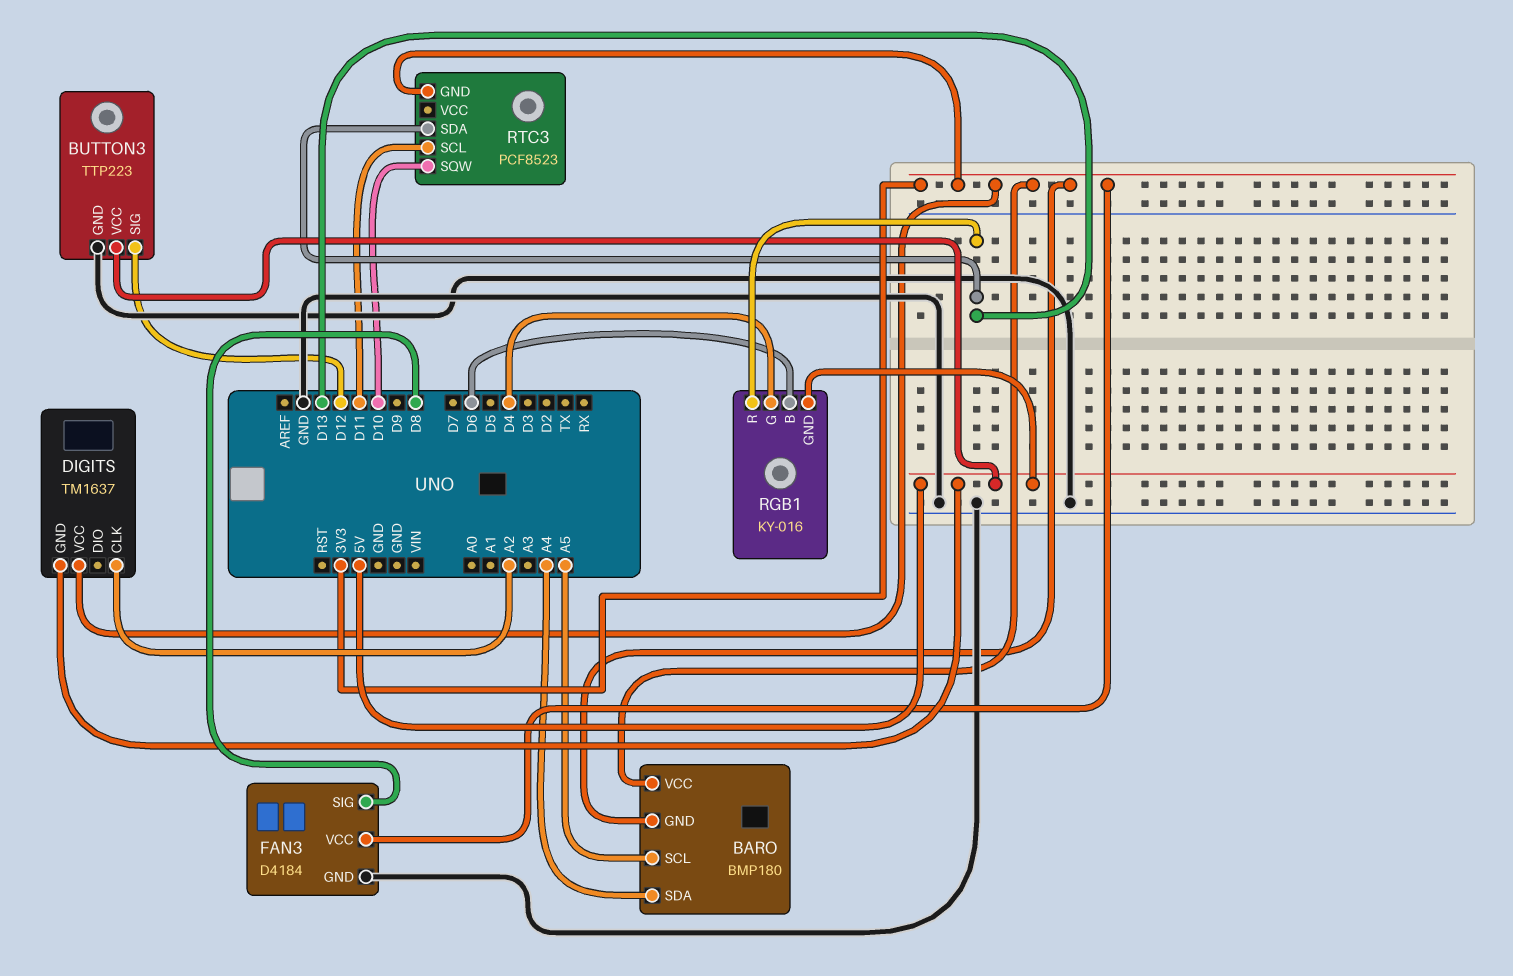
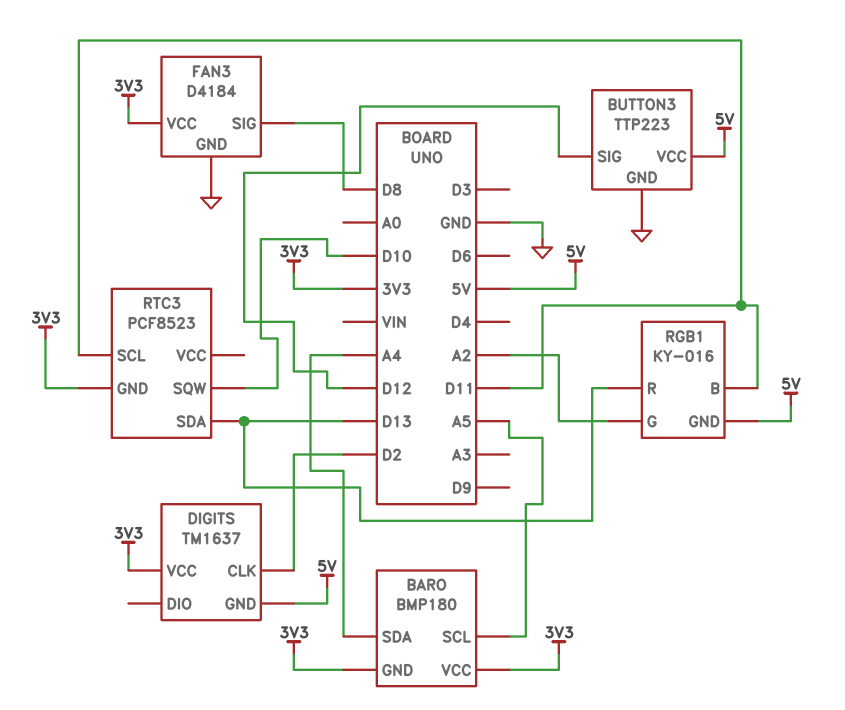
DIGITS pin CLK: A2 -> D2
RGB1 pin B: D6 -> D11
RGB1 pin G: D4 -> A2

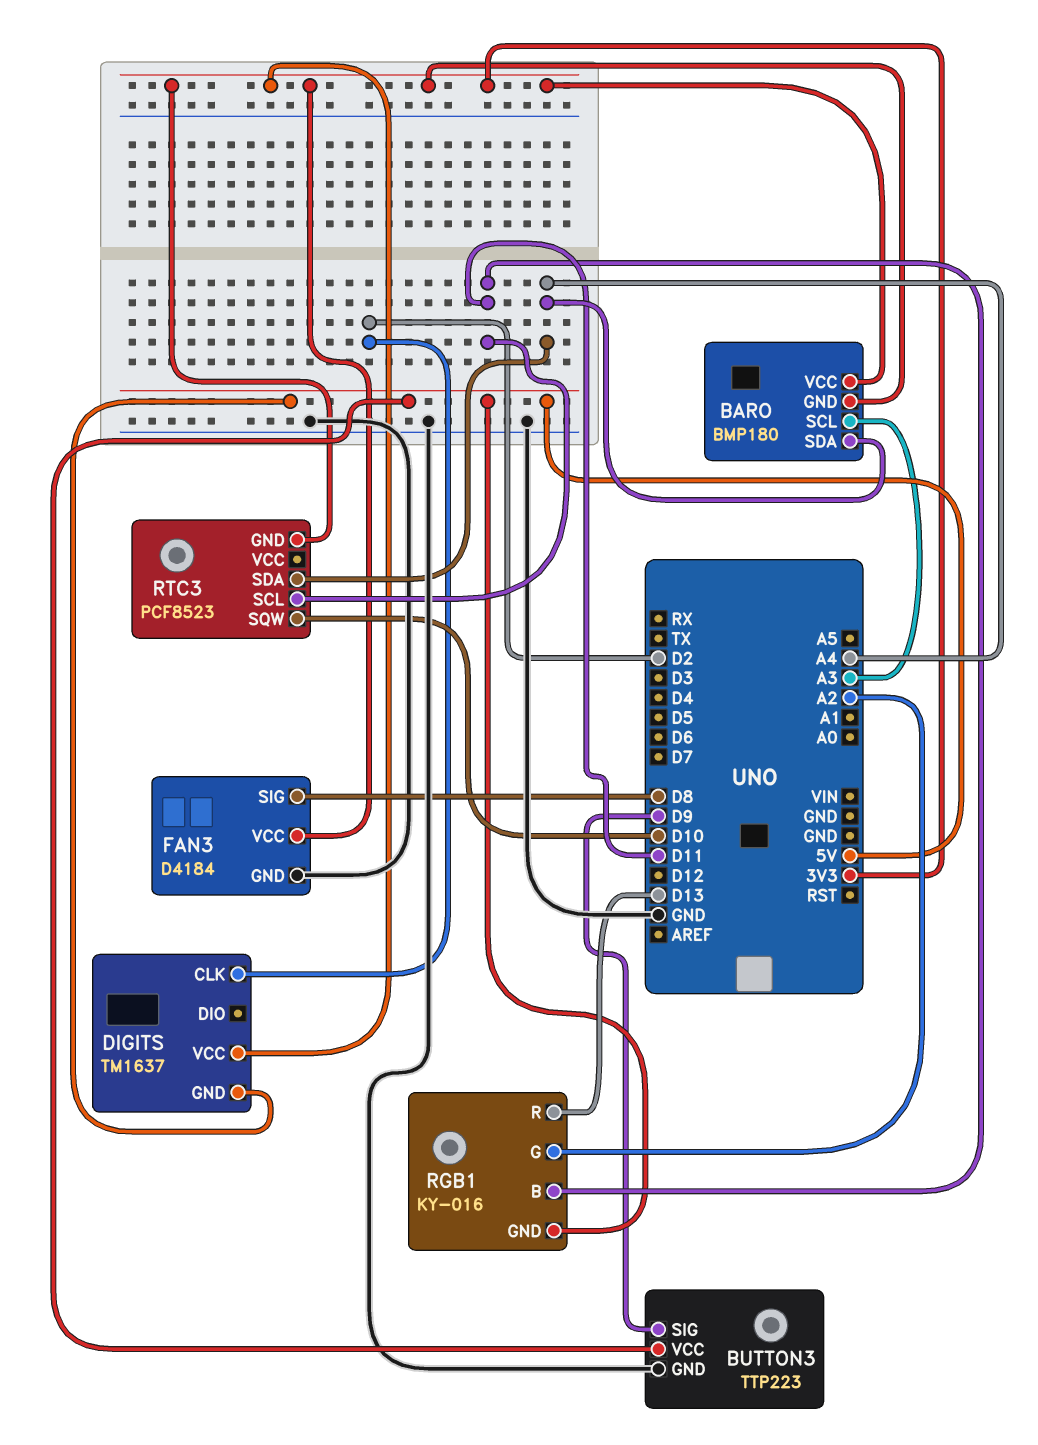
BARO pin SCL: A5 -> A3
BUTTON3 pin SIG: D12 -> D9
RTC3 pin SDA: D13 -> A4

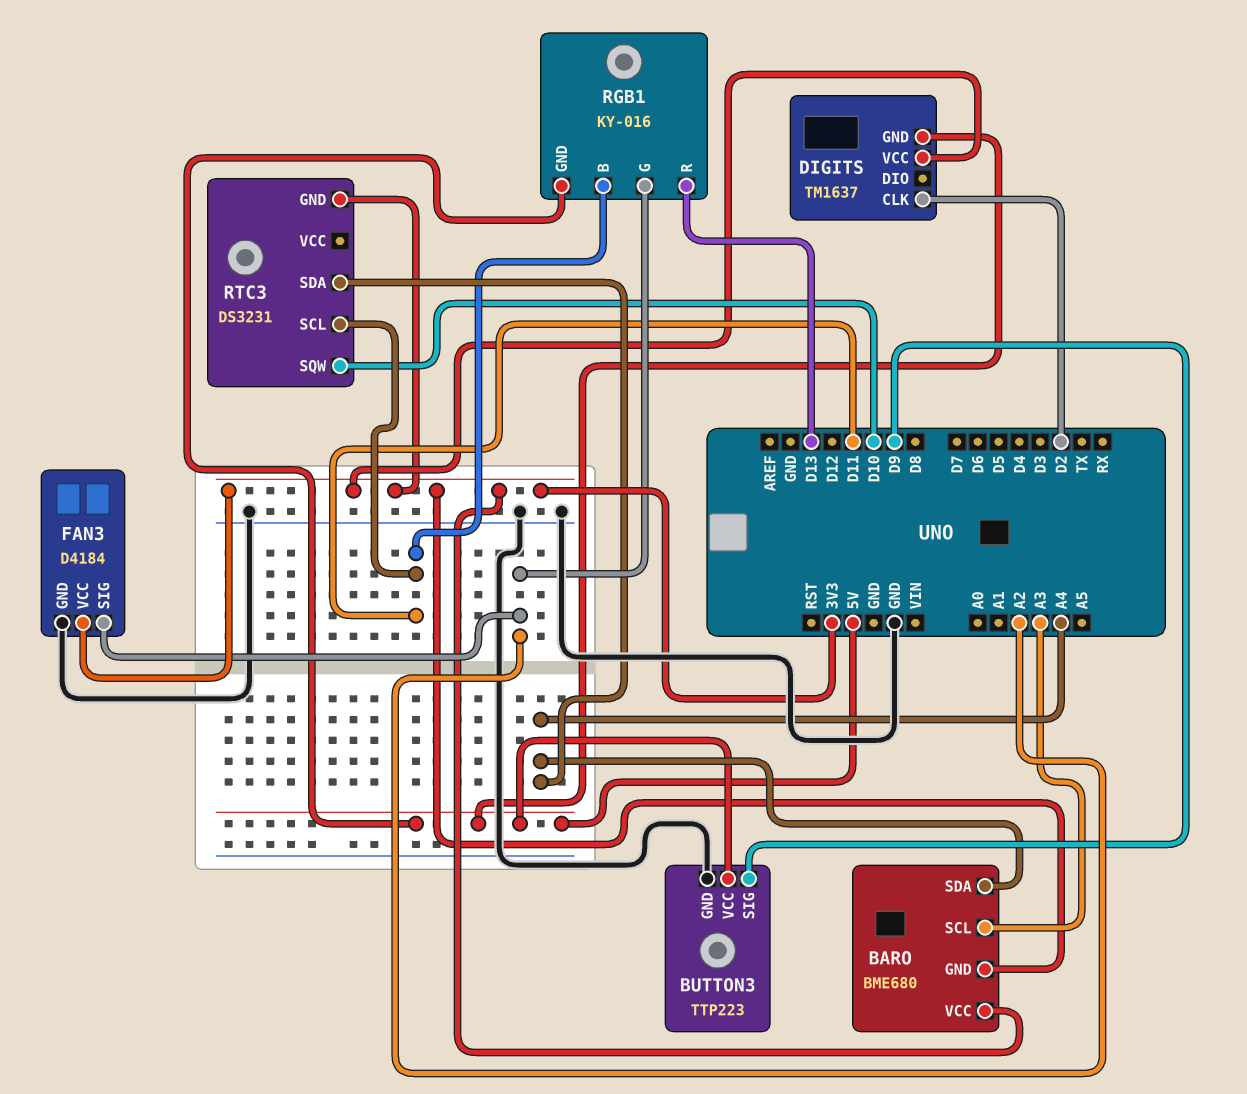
BARO: BMP180 -> BME680
FAN3 pin SIG: D8 -> A2
RTC3: PCF8523 -> DS3231

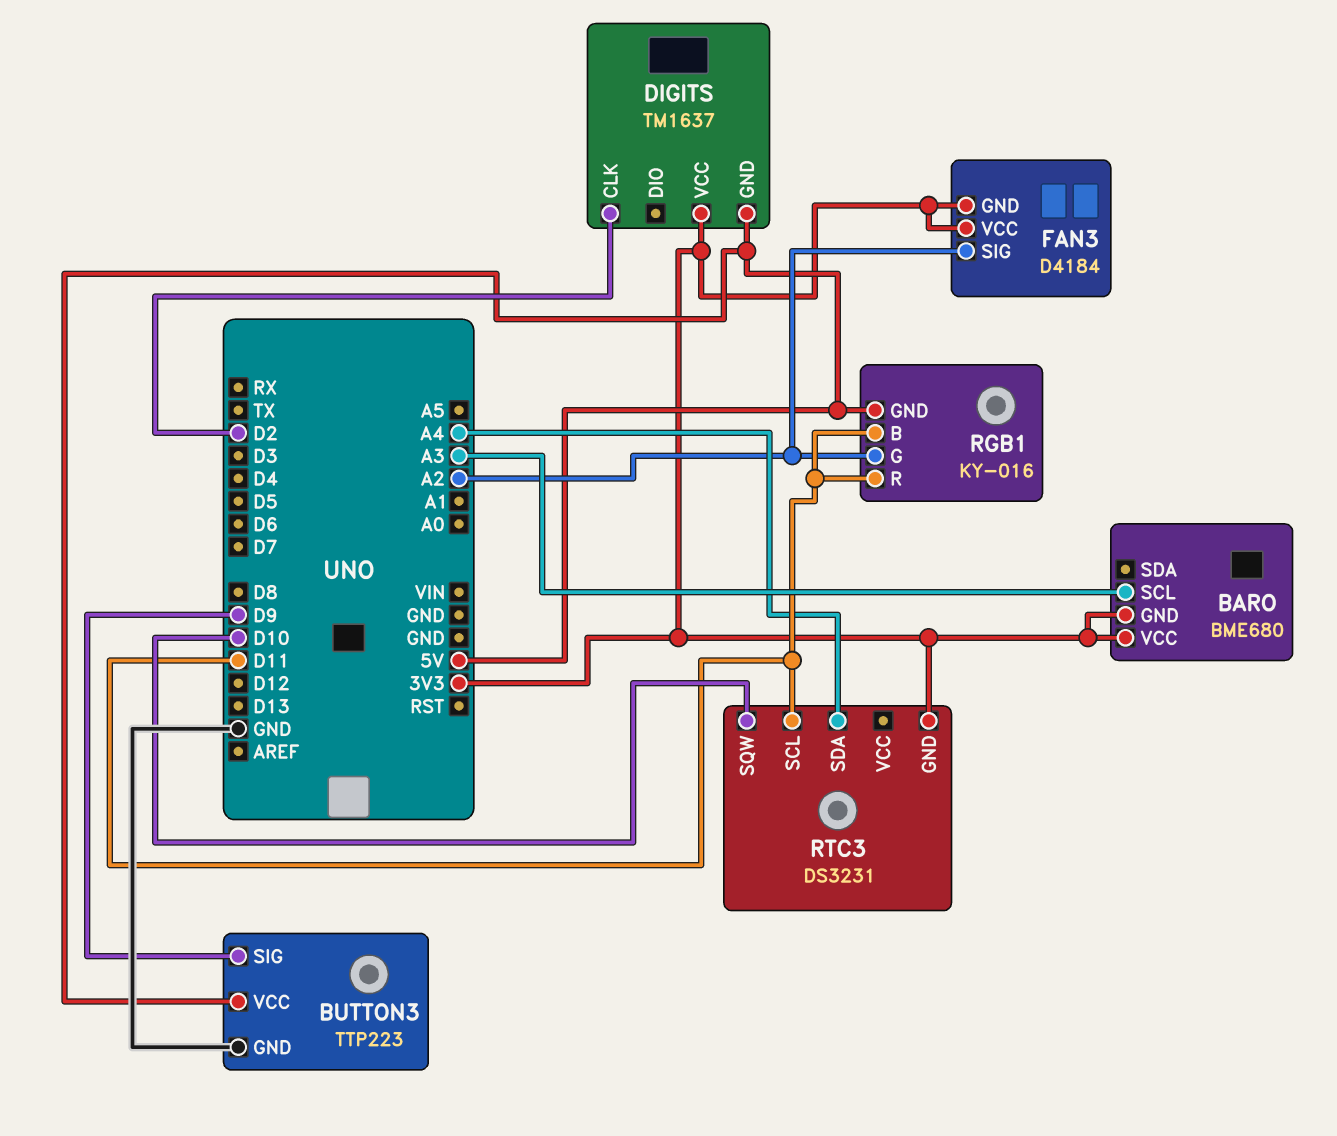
BARO pin SDA: A4 -> none
FAN3 pin GND: GND -> 3V3
RGB1 pin R: D13 -> D11

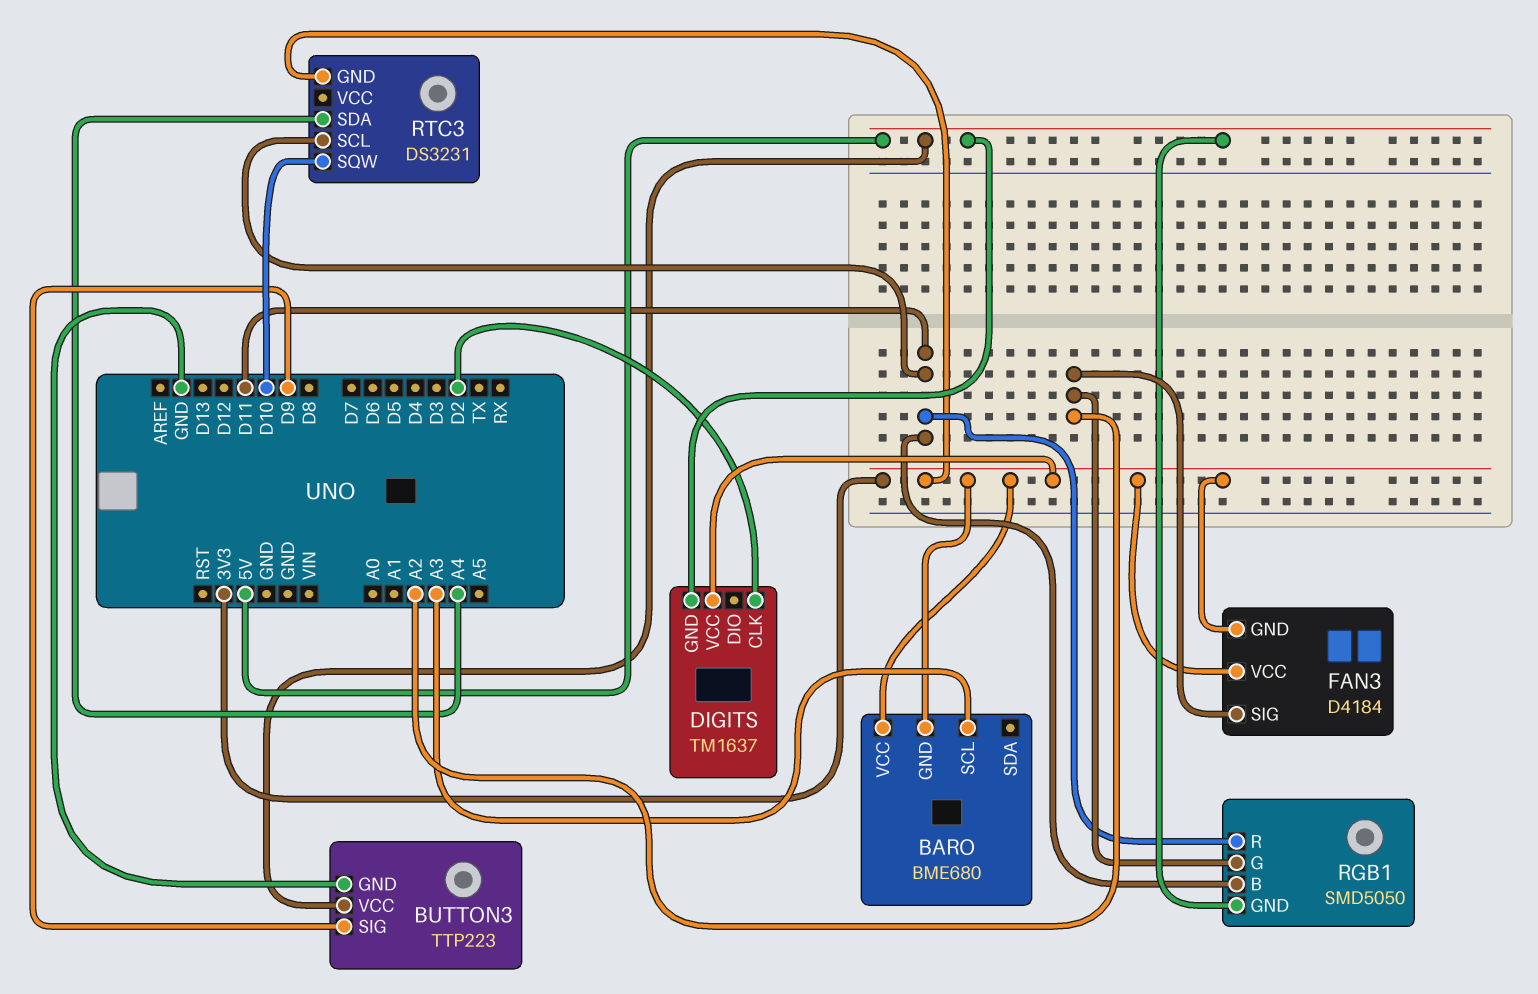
RGB1: KY-016 -> SMD5050

